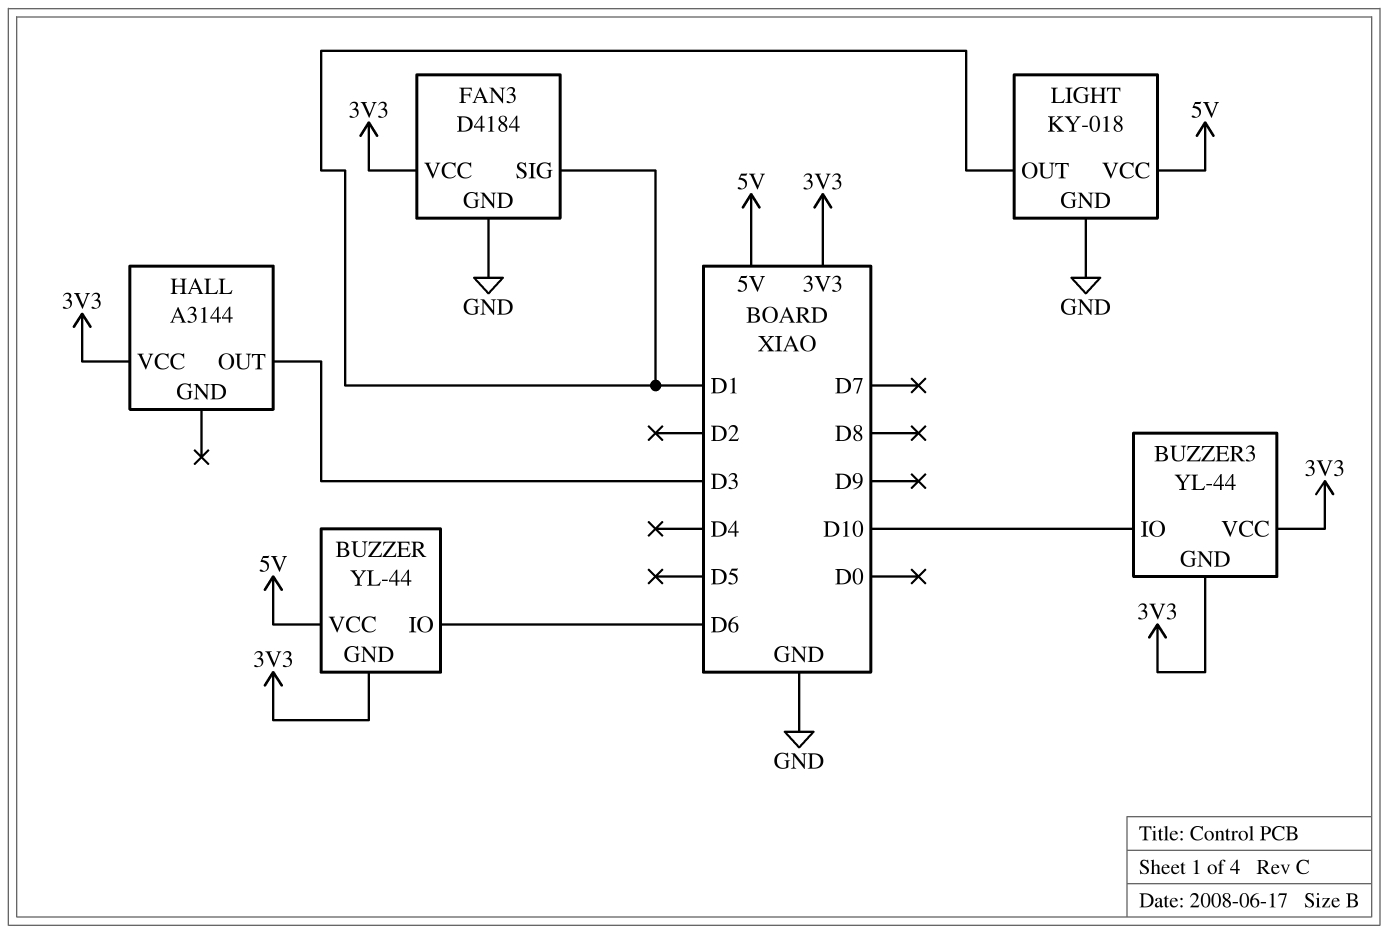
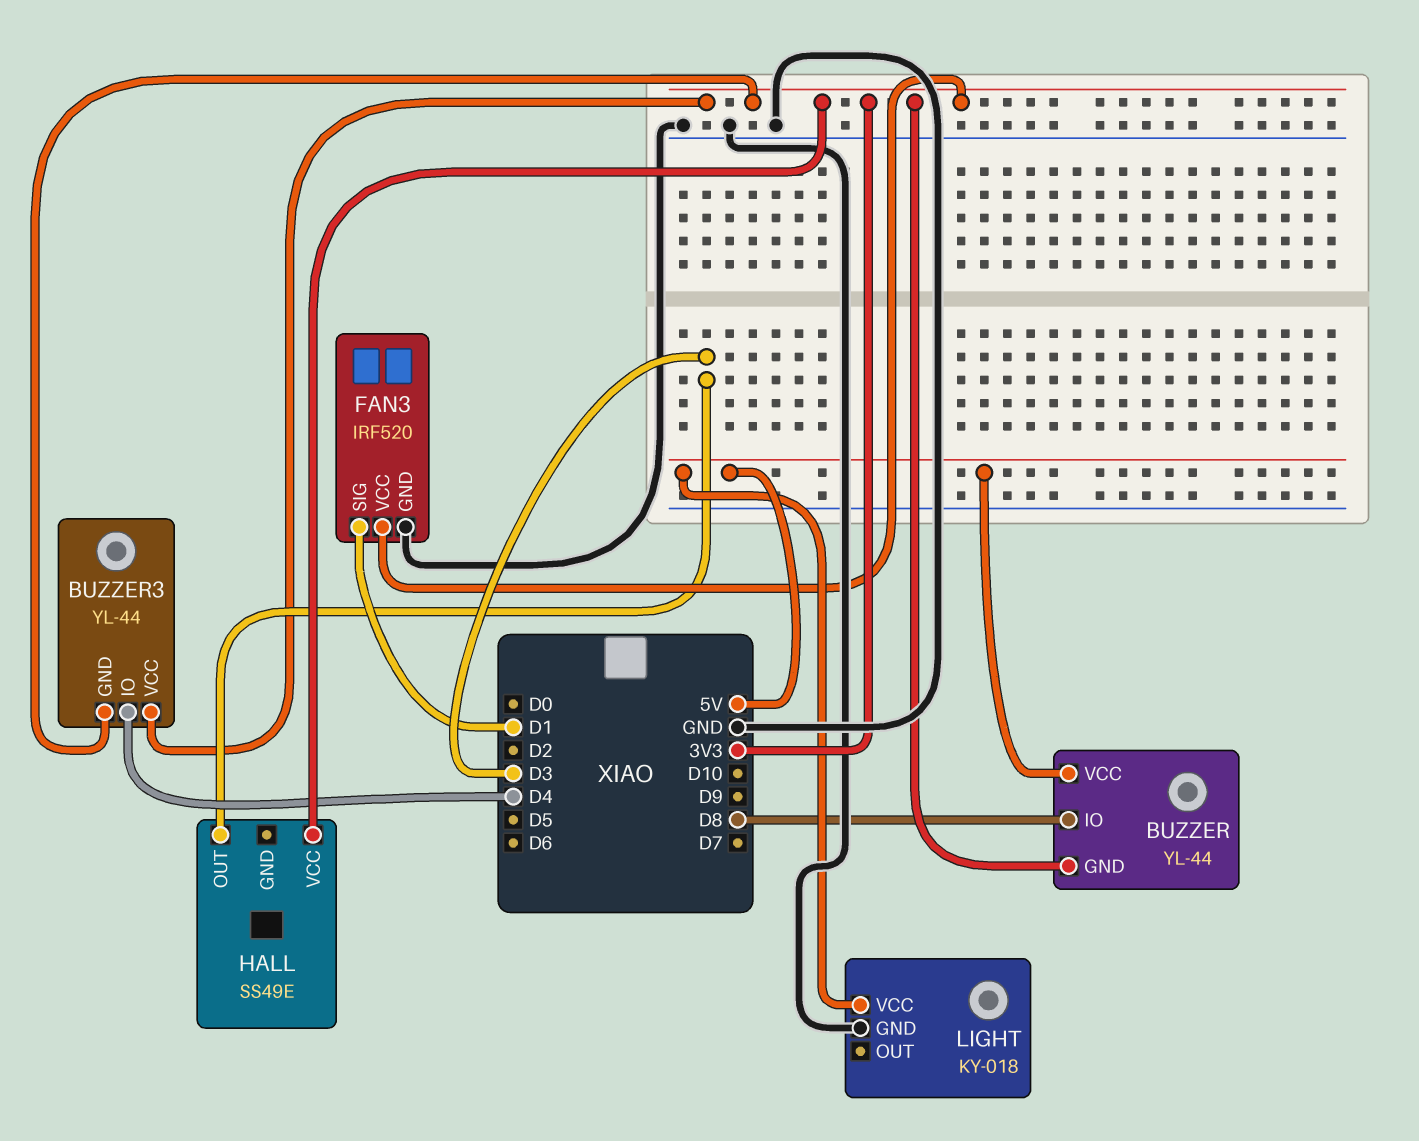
BUZZER pin IO: D6 -> D8
BUZZER3 pin IO: D10 -> D4
FAN3: D4184 -> IRF520
HALL: A3144 -> SS49E
LIGHT pin OUT: D1 -> none

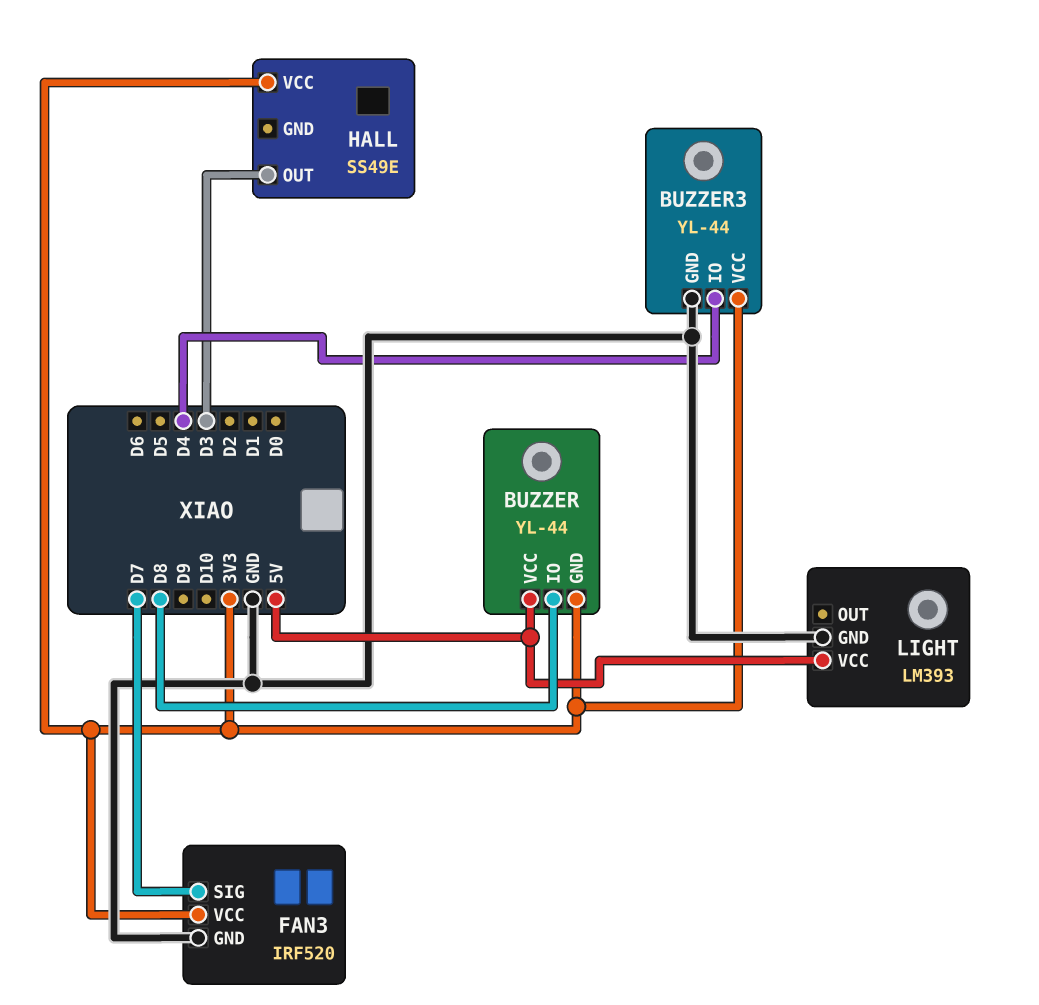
BUZZER3 pin GND: 3V3 -> GND
FAN3 pin SIG: D1 -> D7
LIGHT: KY-018 -> LM393

